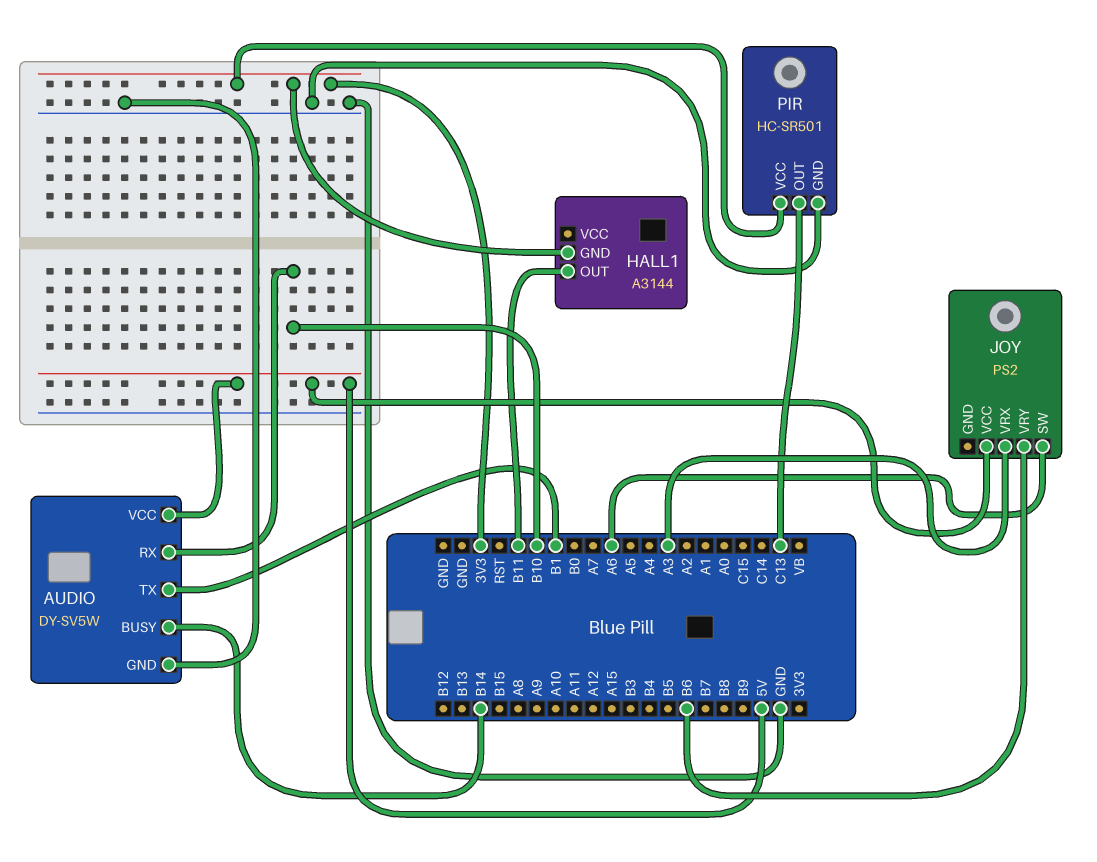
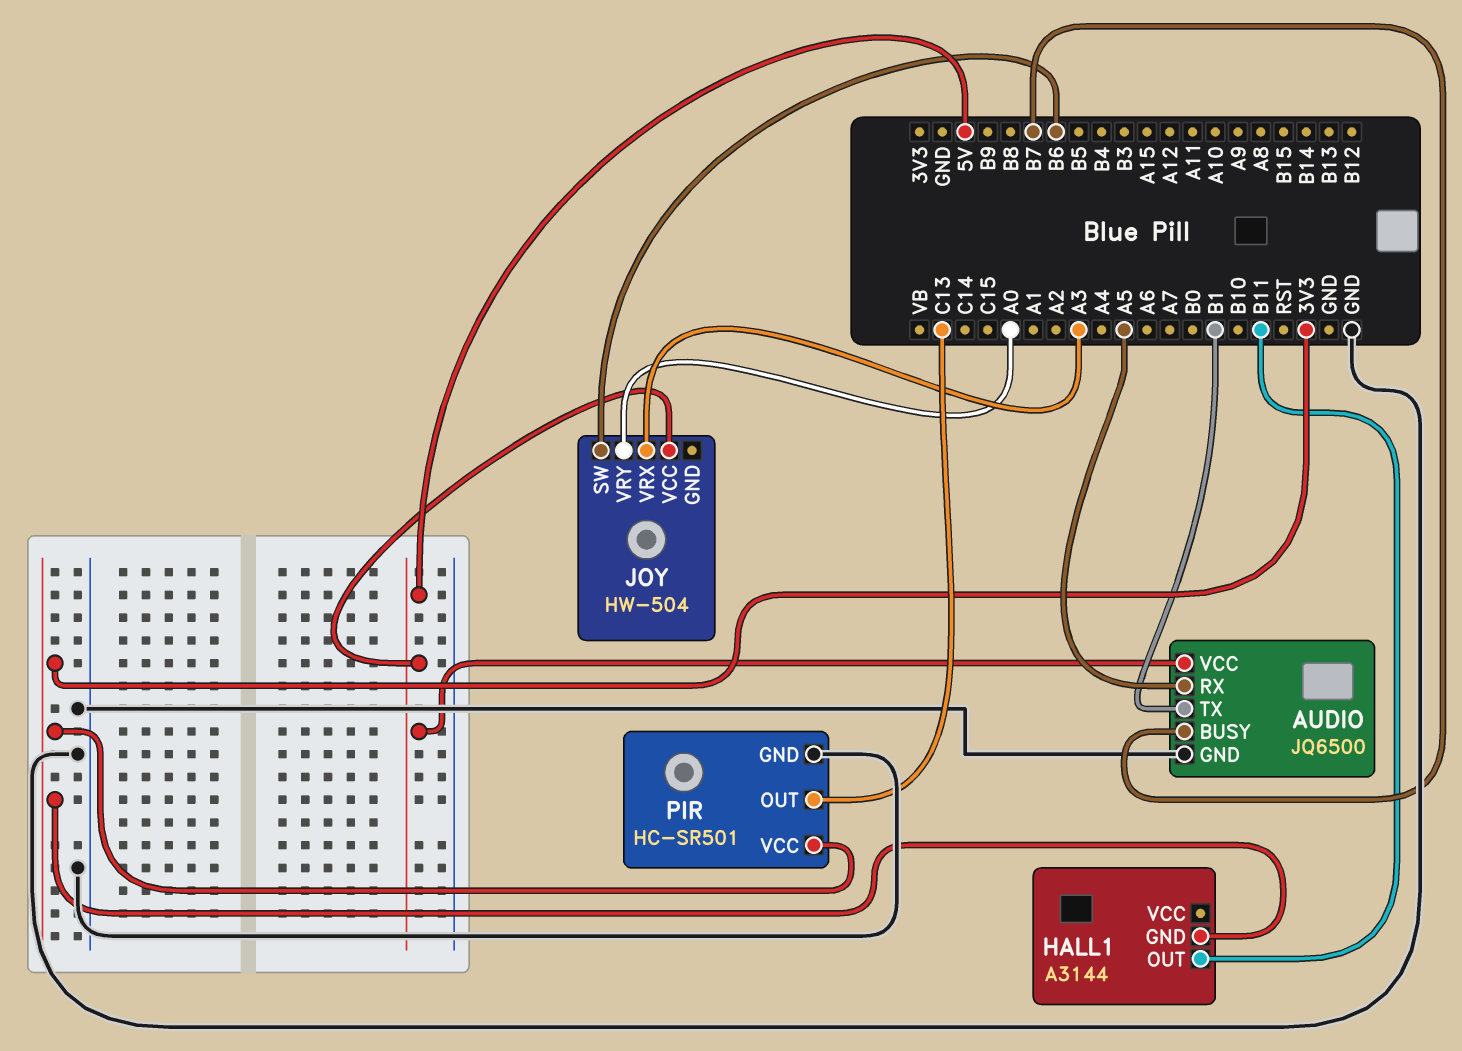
AUDIO: DY-SV5W -> JQ6500
AUDIO pin BUSY: B14 -> B7
AUDIO pin RX: B10 -> A5
JOY: PS2 -> HW-504
JOY pin SW: A6 -> B6
JOY pin VRY: B6 -> A0

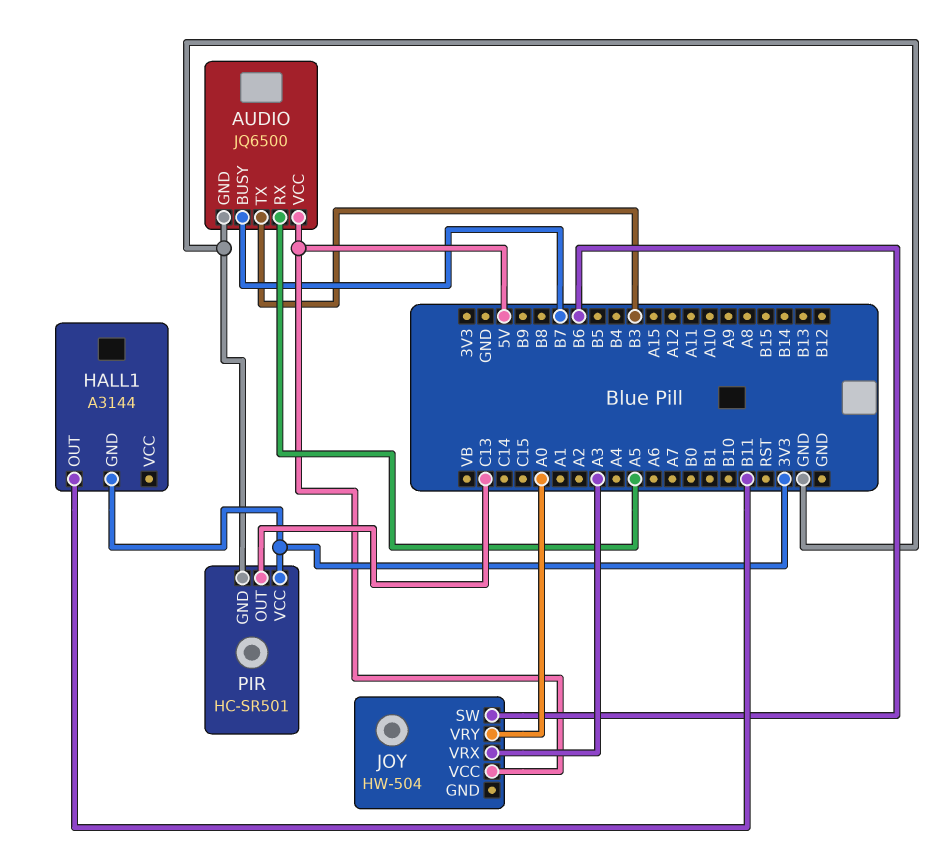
AUDIO pin TX: B1 -> B3

